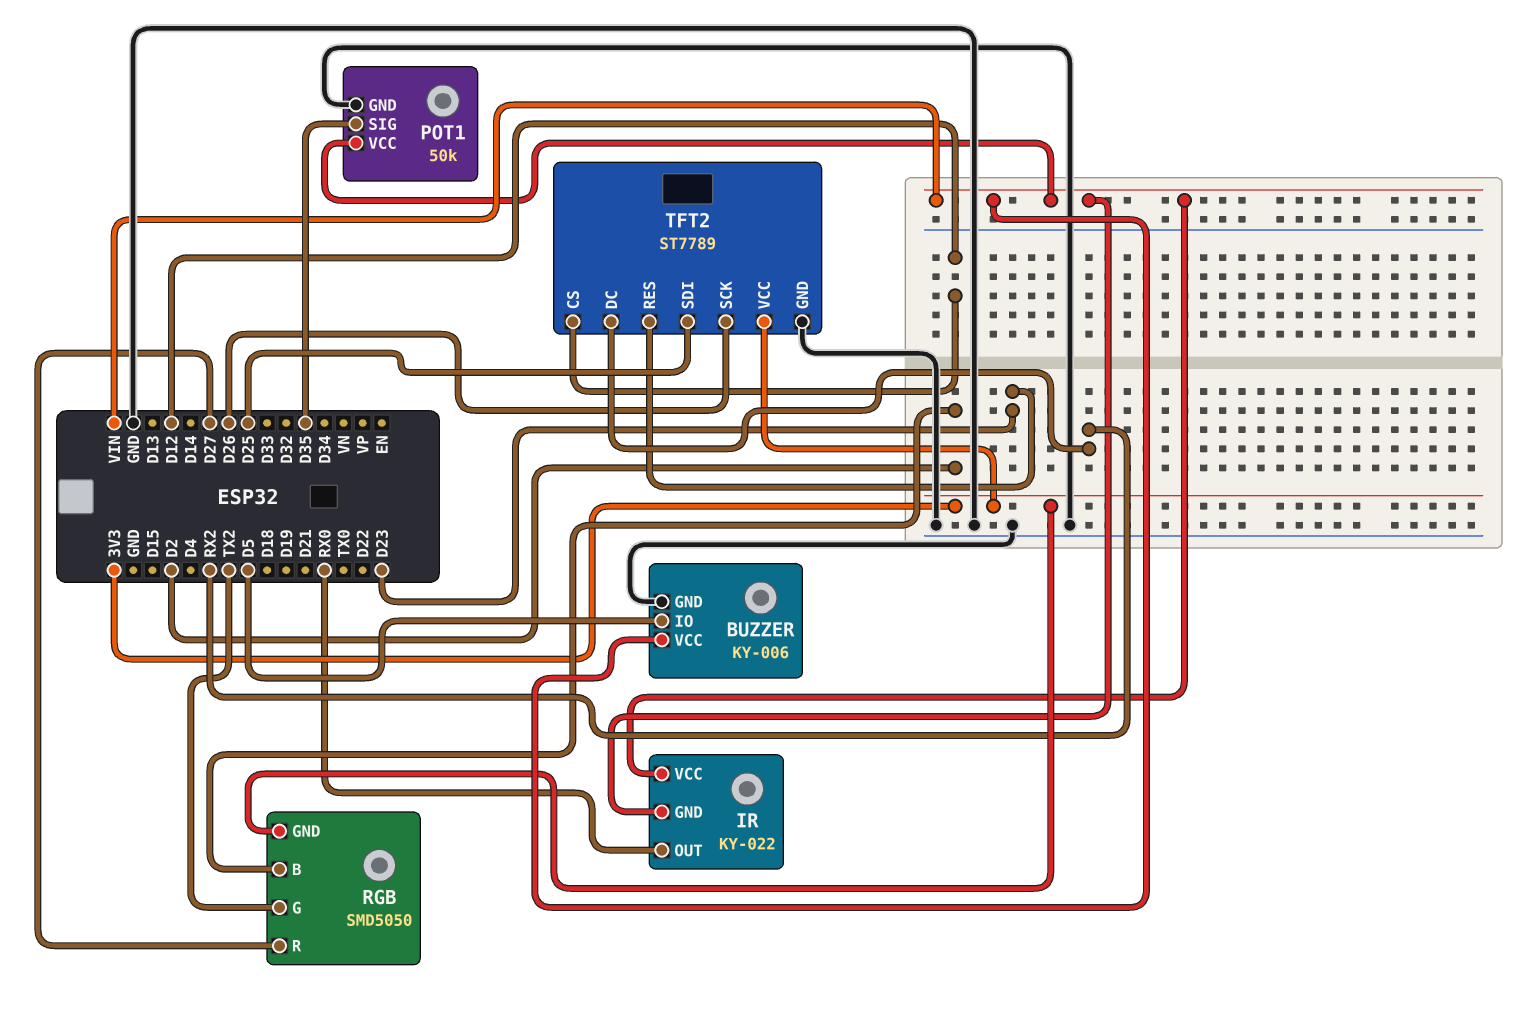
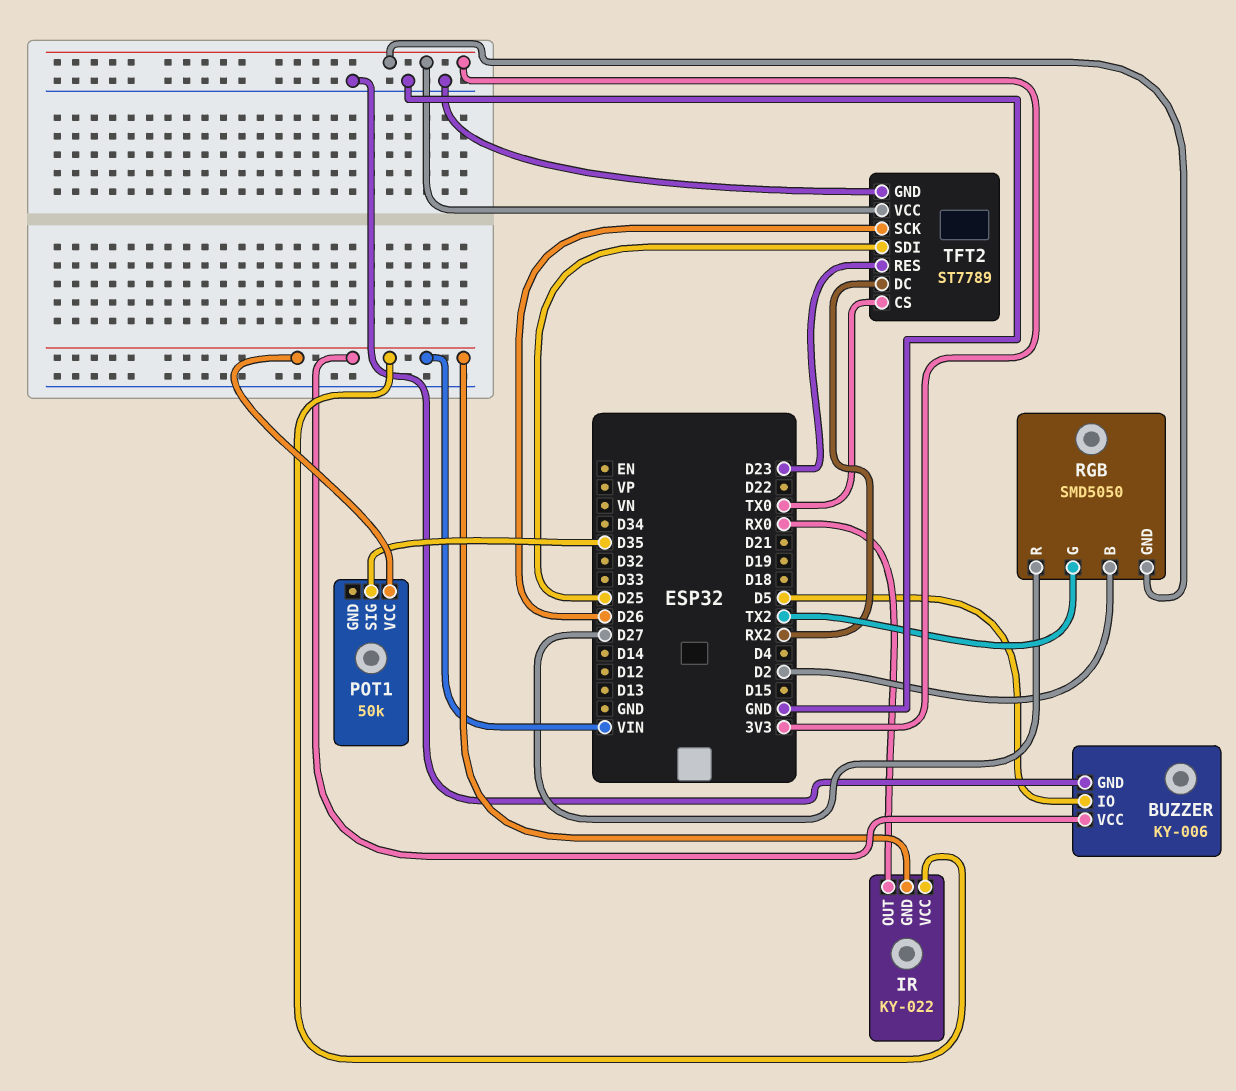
POT1 pin GND: GND -> none
TFT2 pin CS: D12 -> TX0

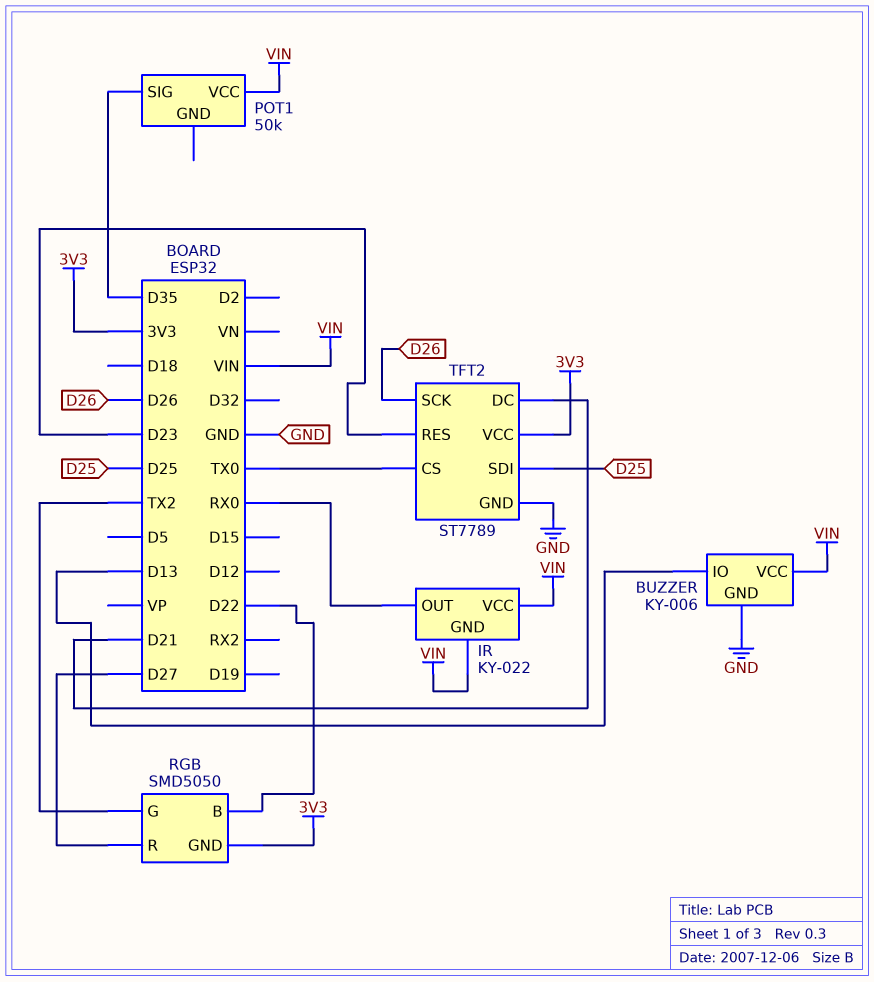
BUZZER pin IO: D5 -> D13
RGB pin B: D2 -> D22
TFT2 pin DC: RX2 -> D21

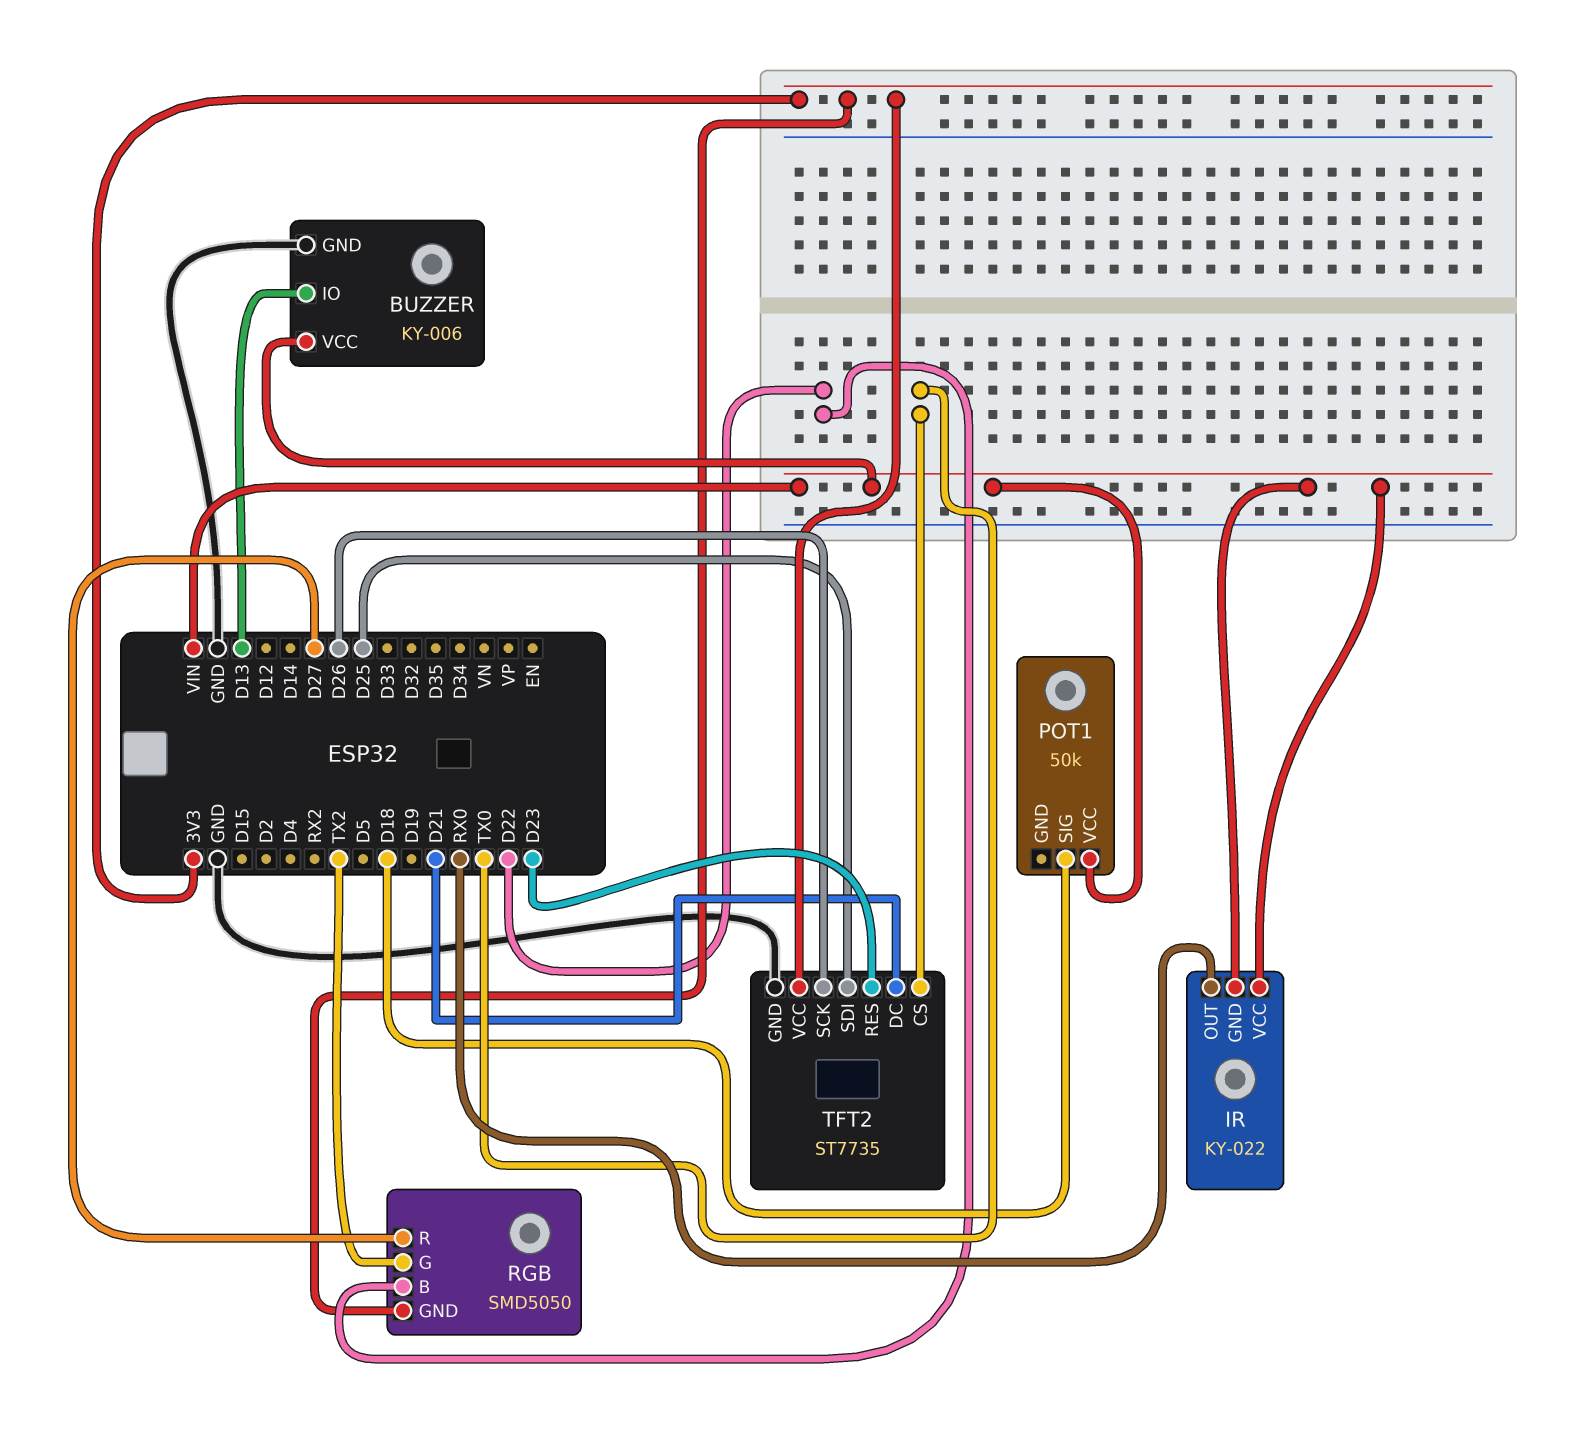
POT1 pin SIG: D35 -> D18
TFT2: ST7789 -> ST7735

